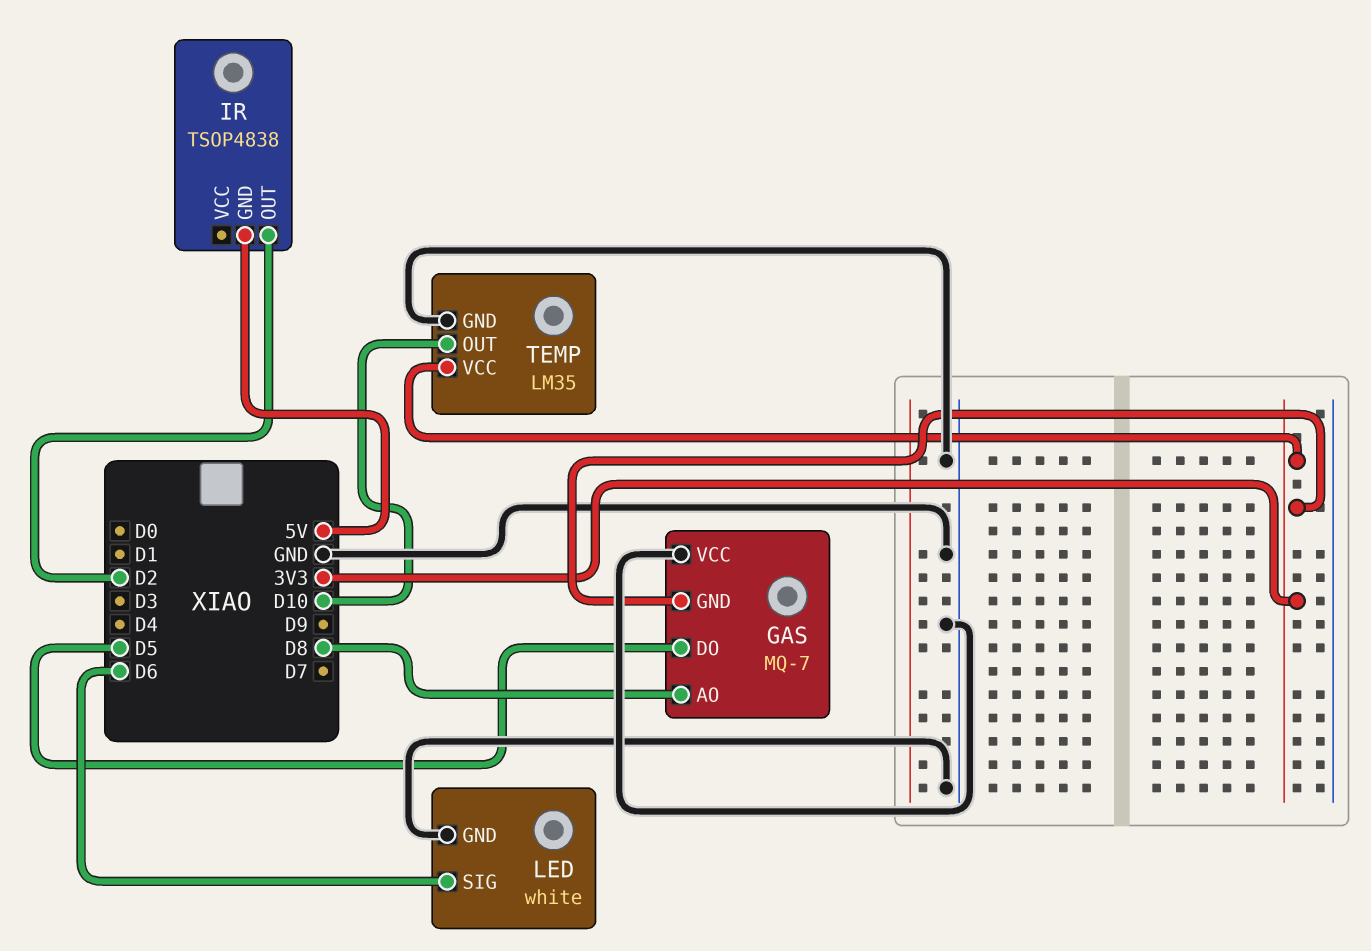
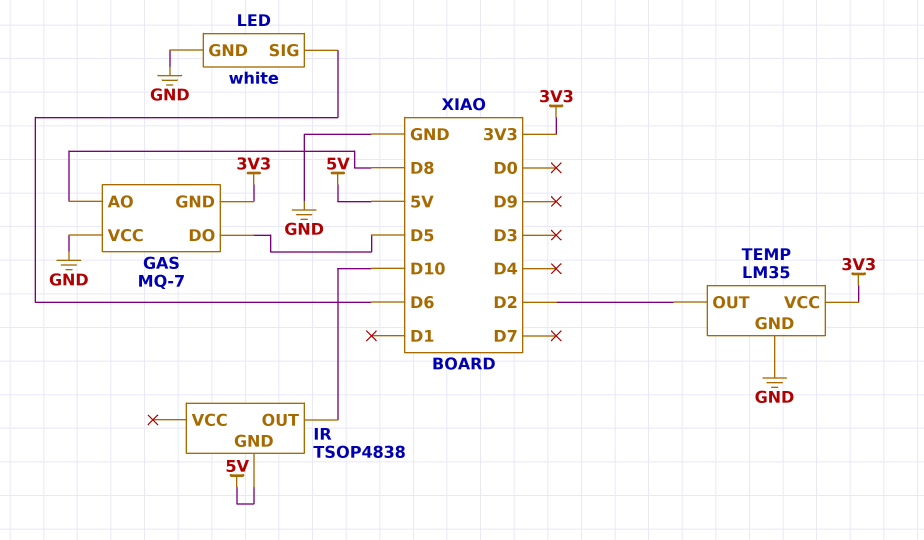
IR pin OUT: D2 -> D10
TEMP pin OUT: D10 -> D2

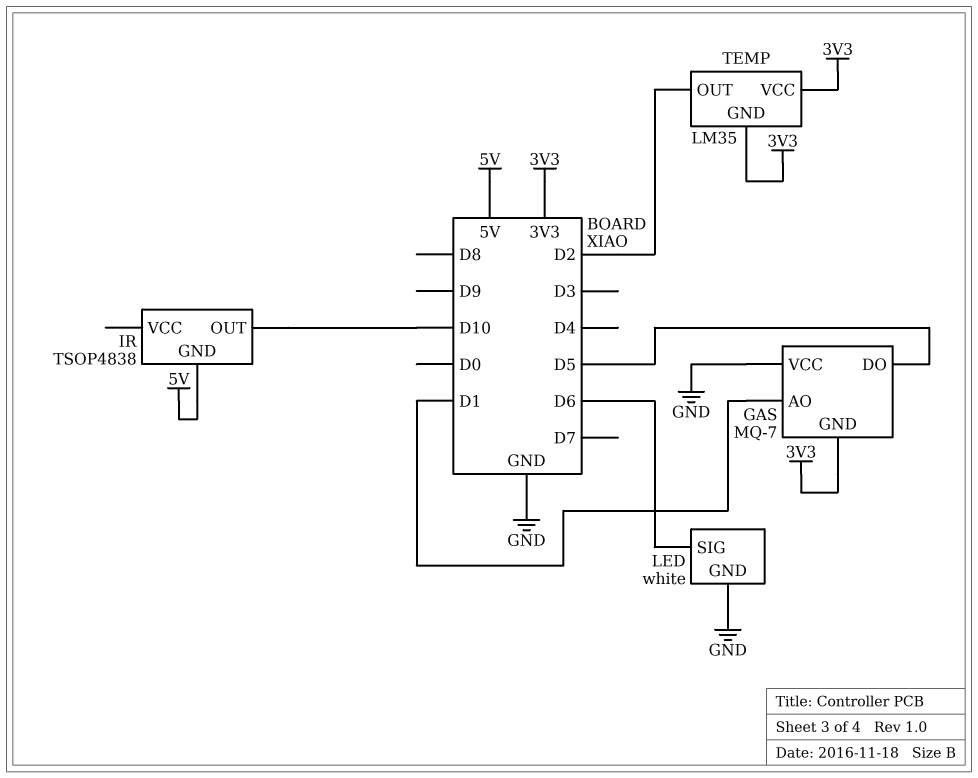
GAS pin AO: D8 -> D1
TEMP pin GND: GND -> 3V3

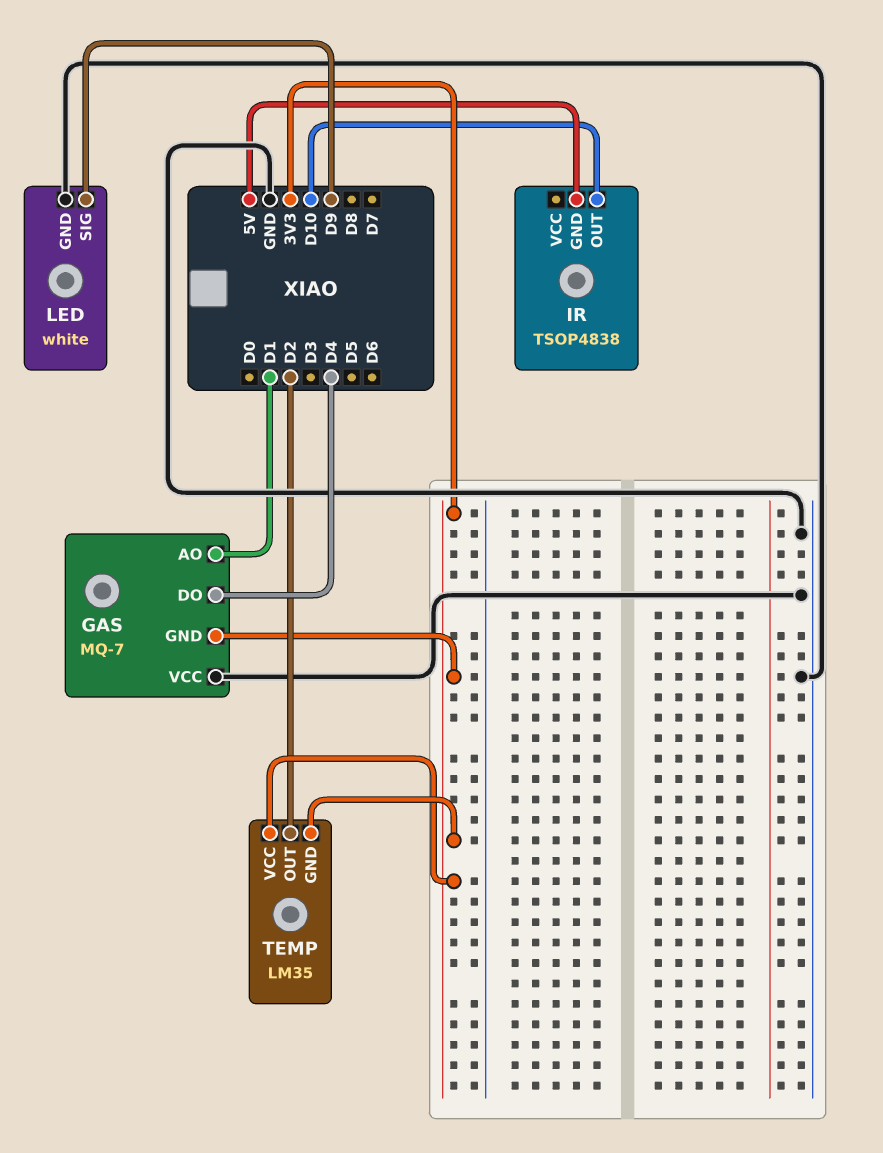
GAS pin DO: D5 -> D4
LED pin SIG: D6 -> D9

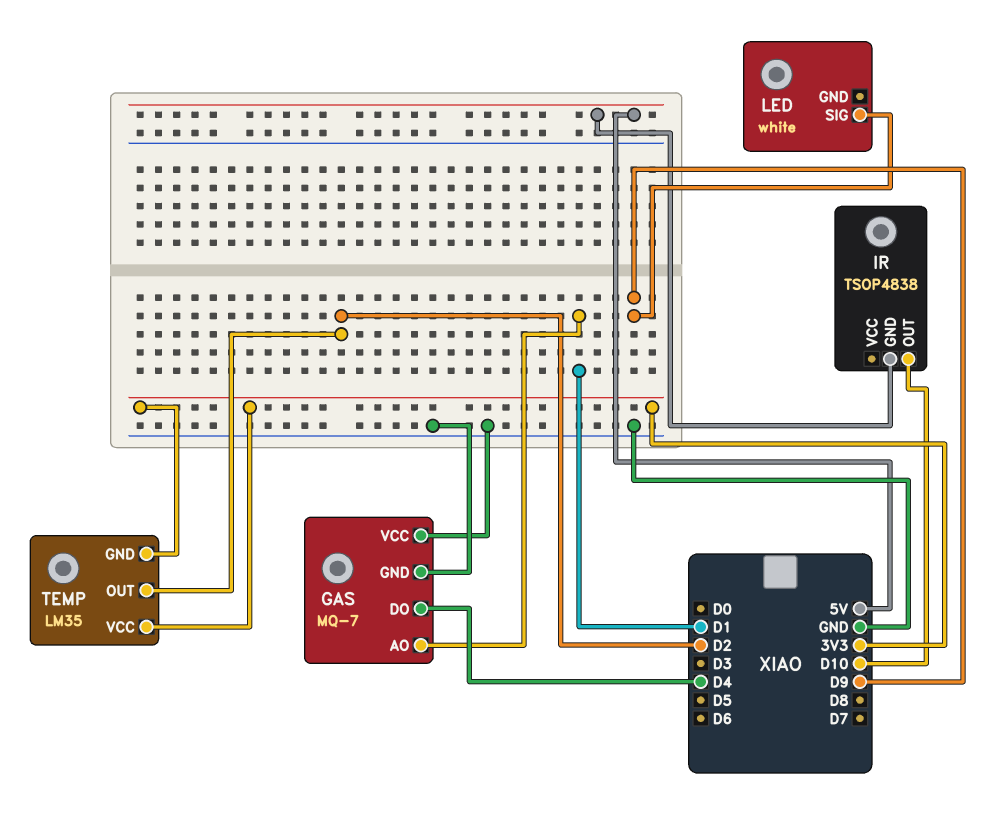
GAS pin GND: 3V3 -> GND
LED pin GND: GND -> none

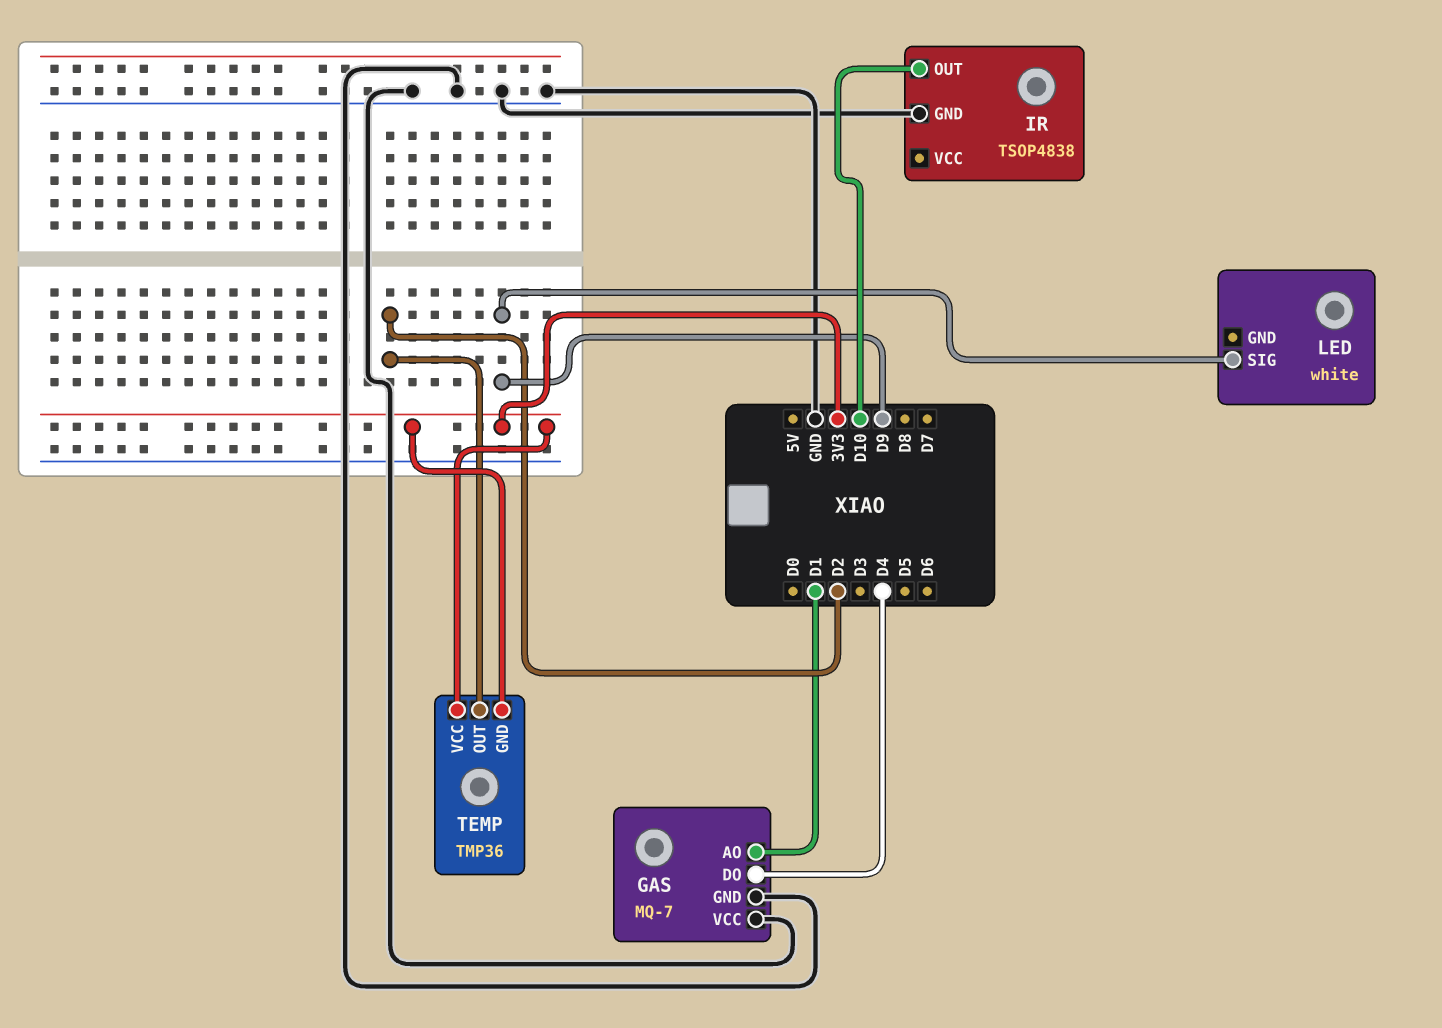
IR pin GND: 5V -> GND
TEMP: LM35 -> TMP36

